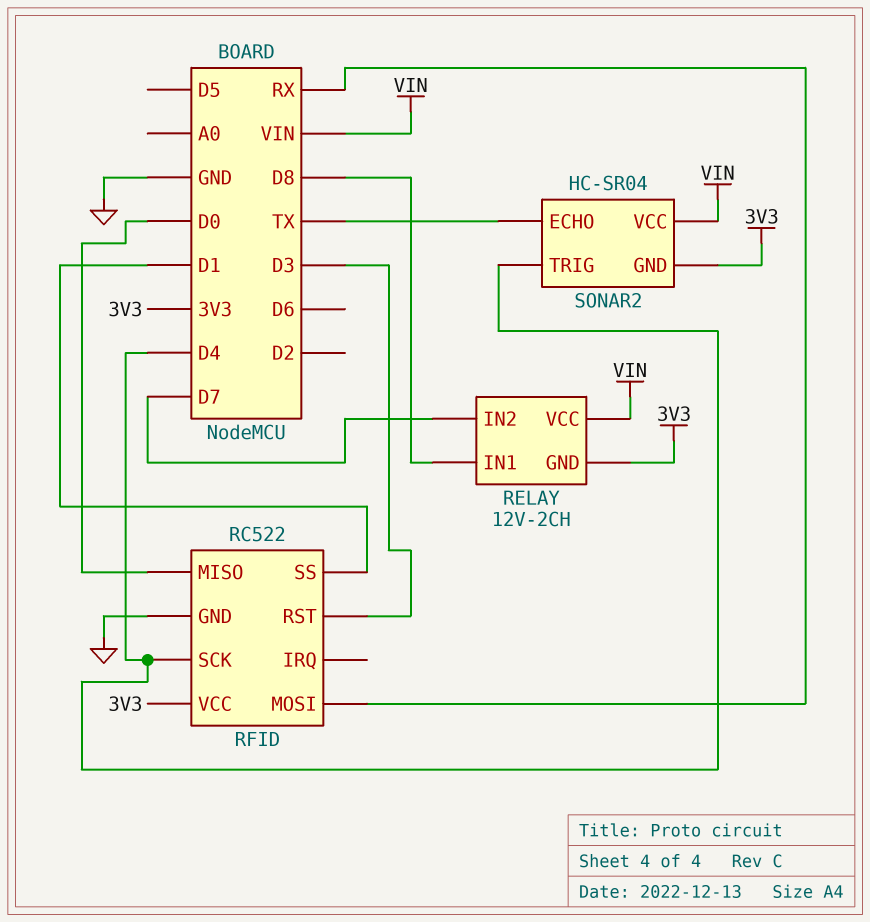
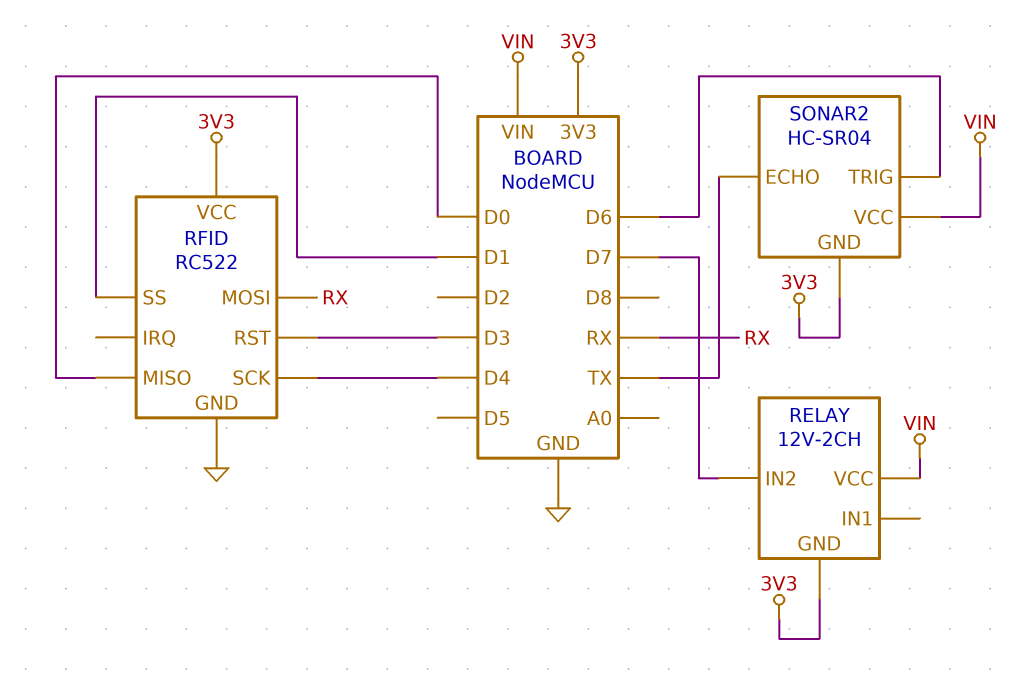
RELAY pin IN1: D8 -> none
SONAR2 pin TRIG: D4 -> D6

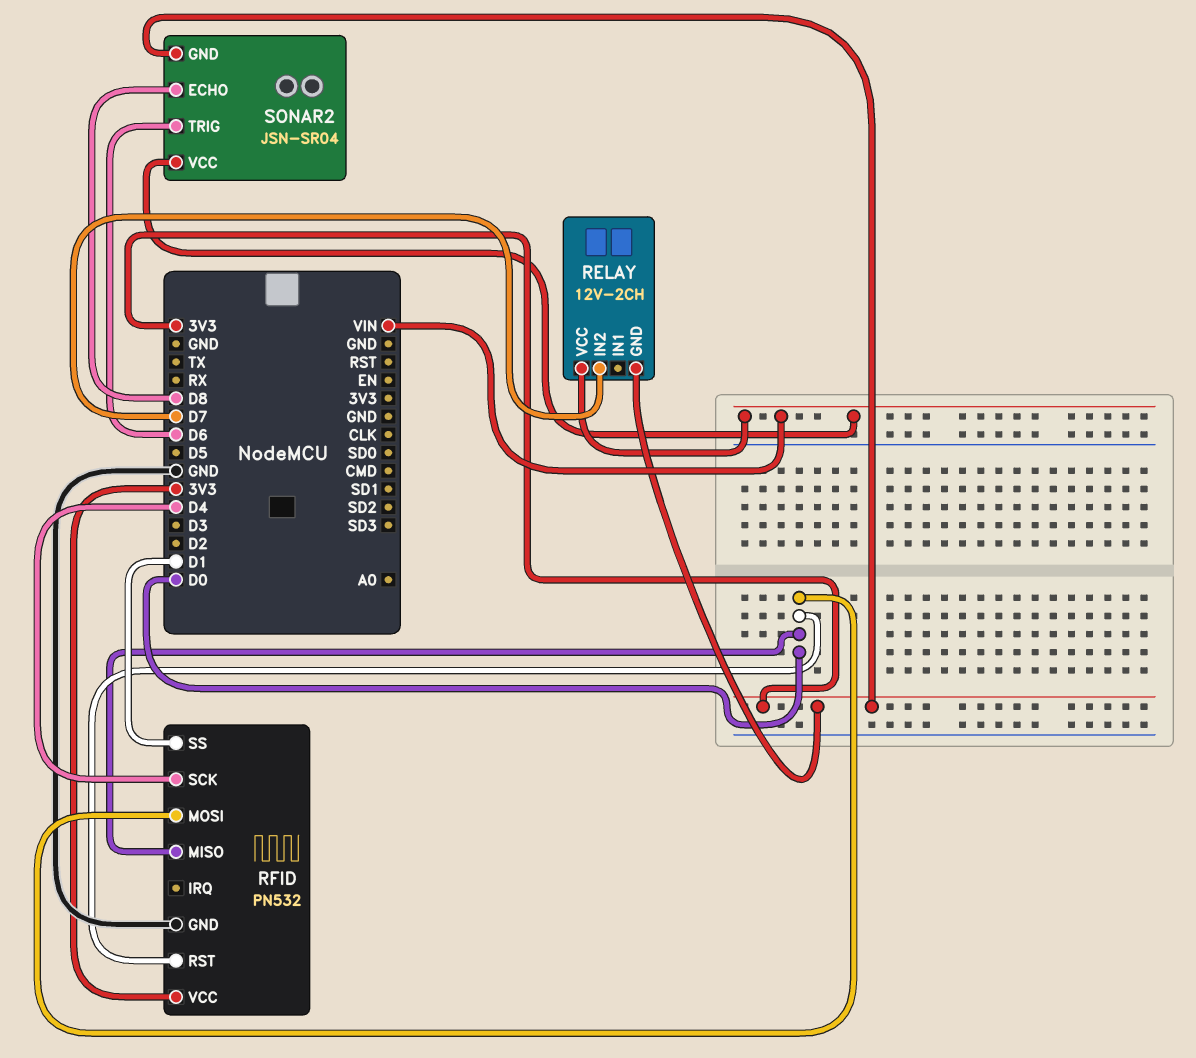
RFID: RC522 -> PN532
RFID pin MOSI: RX -> D0
RFID pin RST: D3 -> D0
SONAR2: HC-SR04 -> JSN-SR04
SONAR2 pin ECHO: TX -> D8

